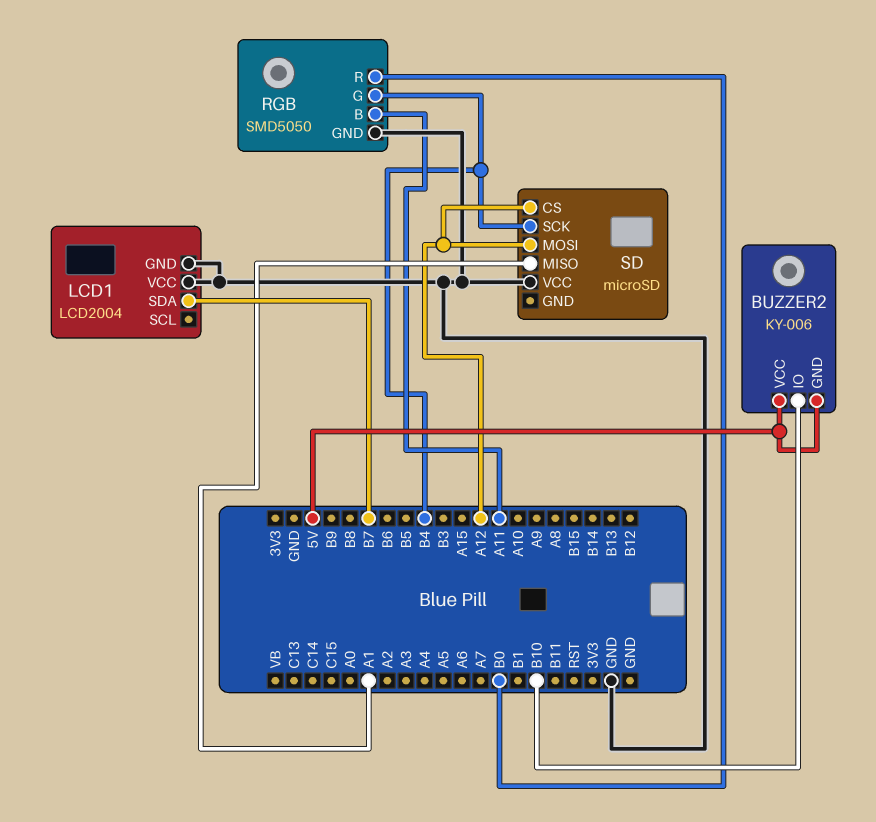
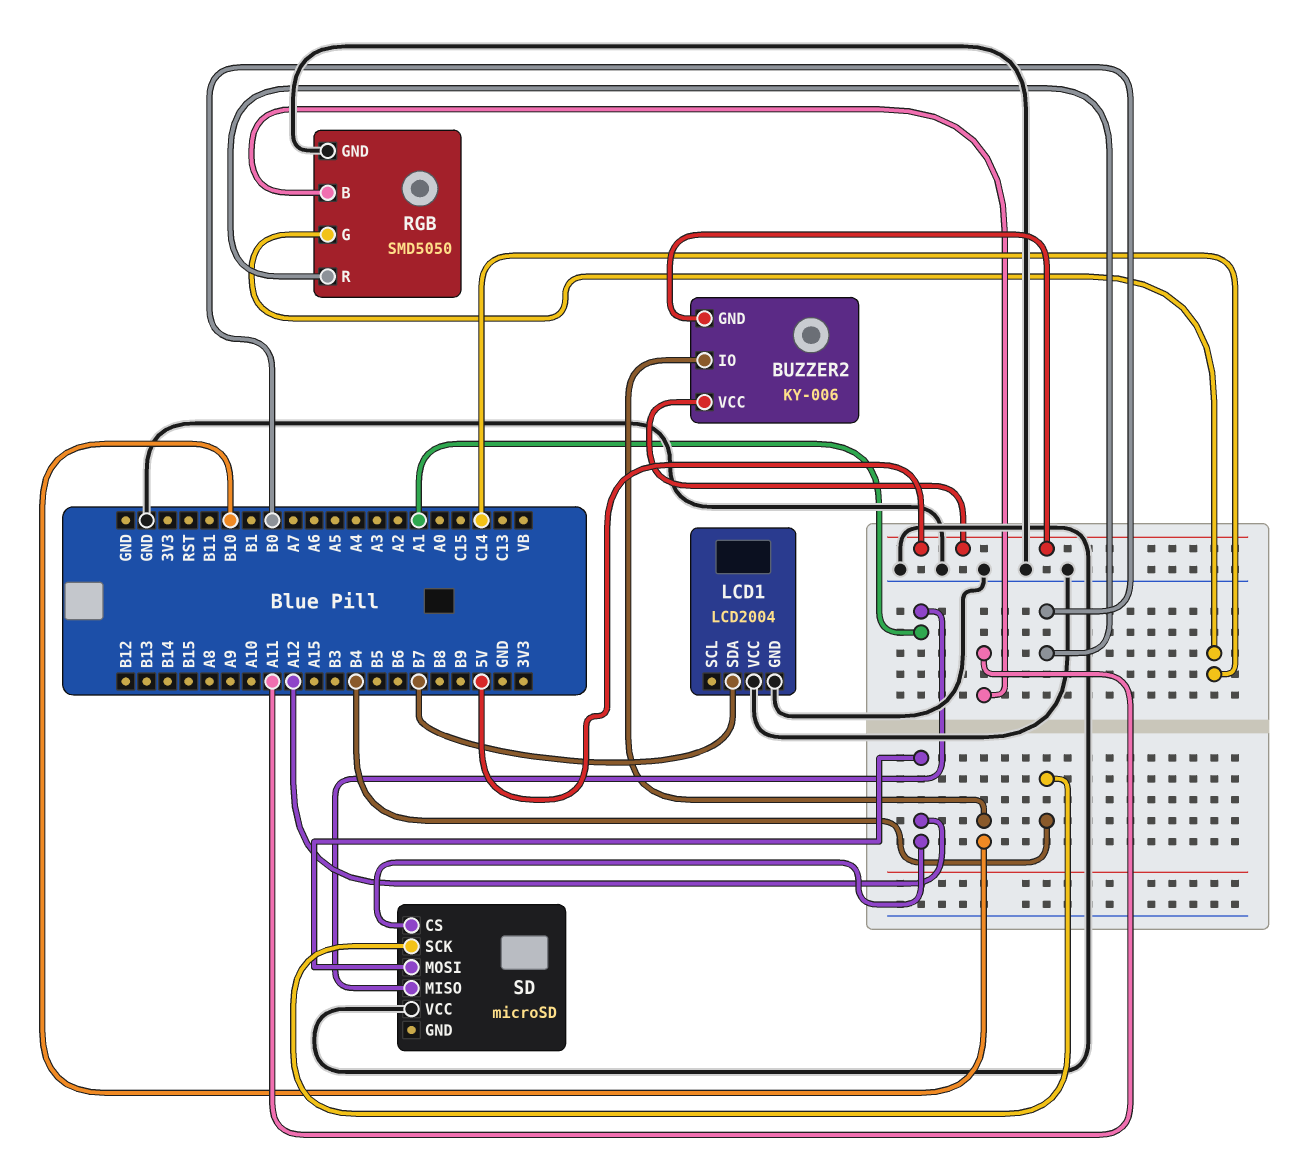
RGB pin G: B4 -> C14

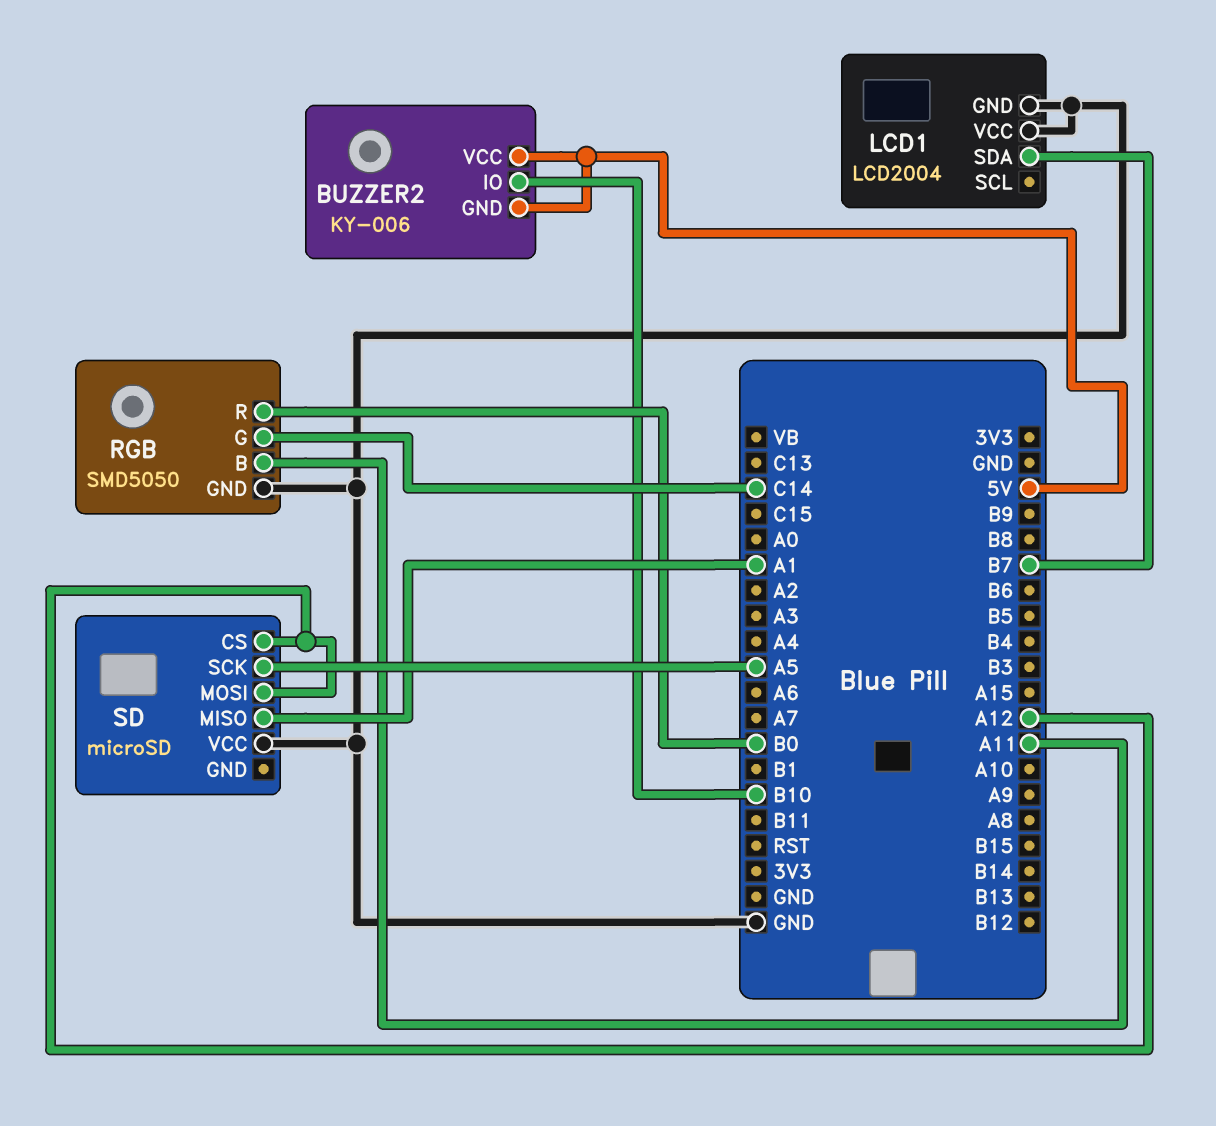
SD pin SCK: B4 -> A5

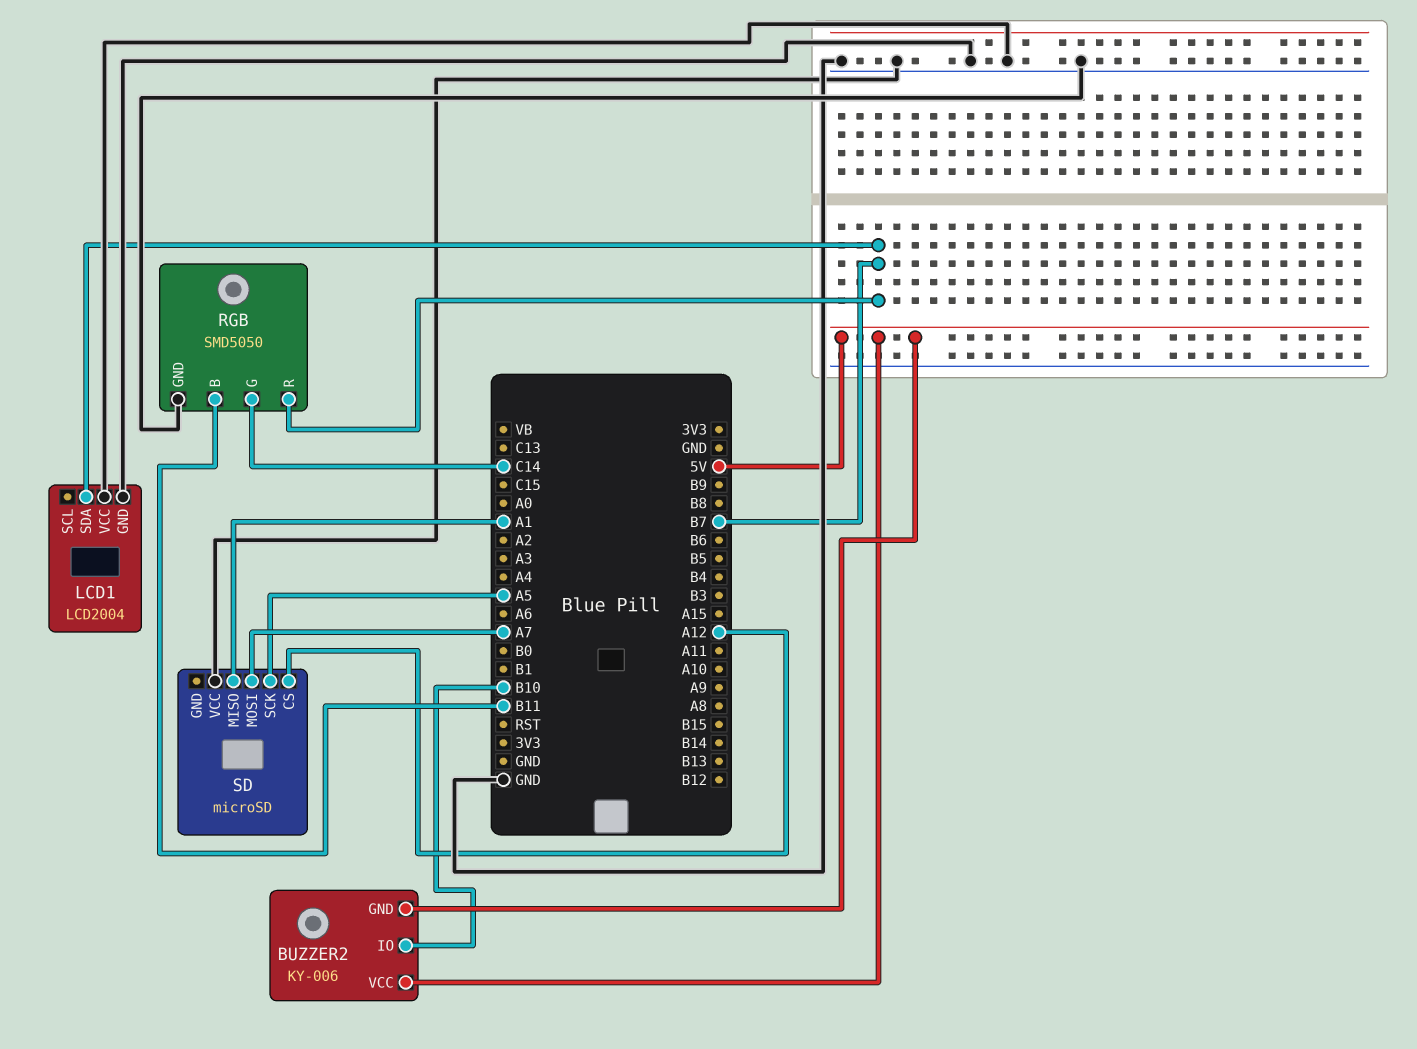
RGB pin B: A11 -> B11
RGB pin R: B0 -> B7
SD pin MOSI: A12 -> A7

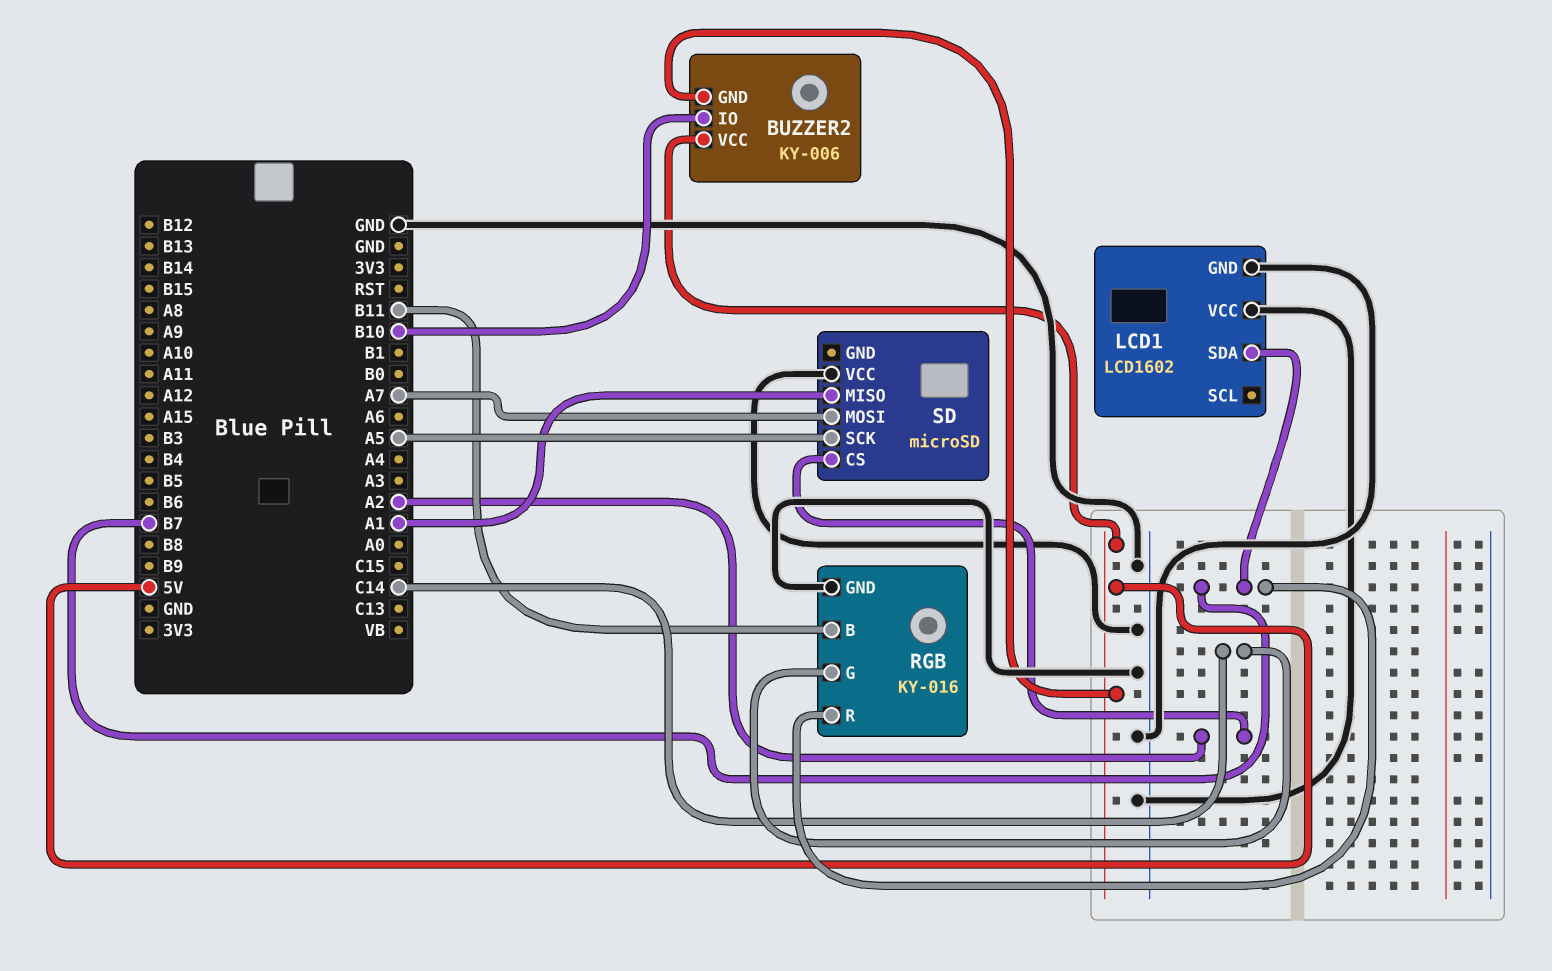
LCD1: LCD2004 -> LCD1602
RGB: SMD5050 -> KY-016
SD pin CS: A12 -> A2

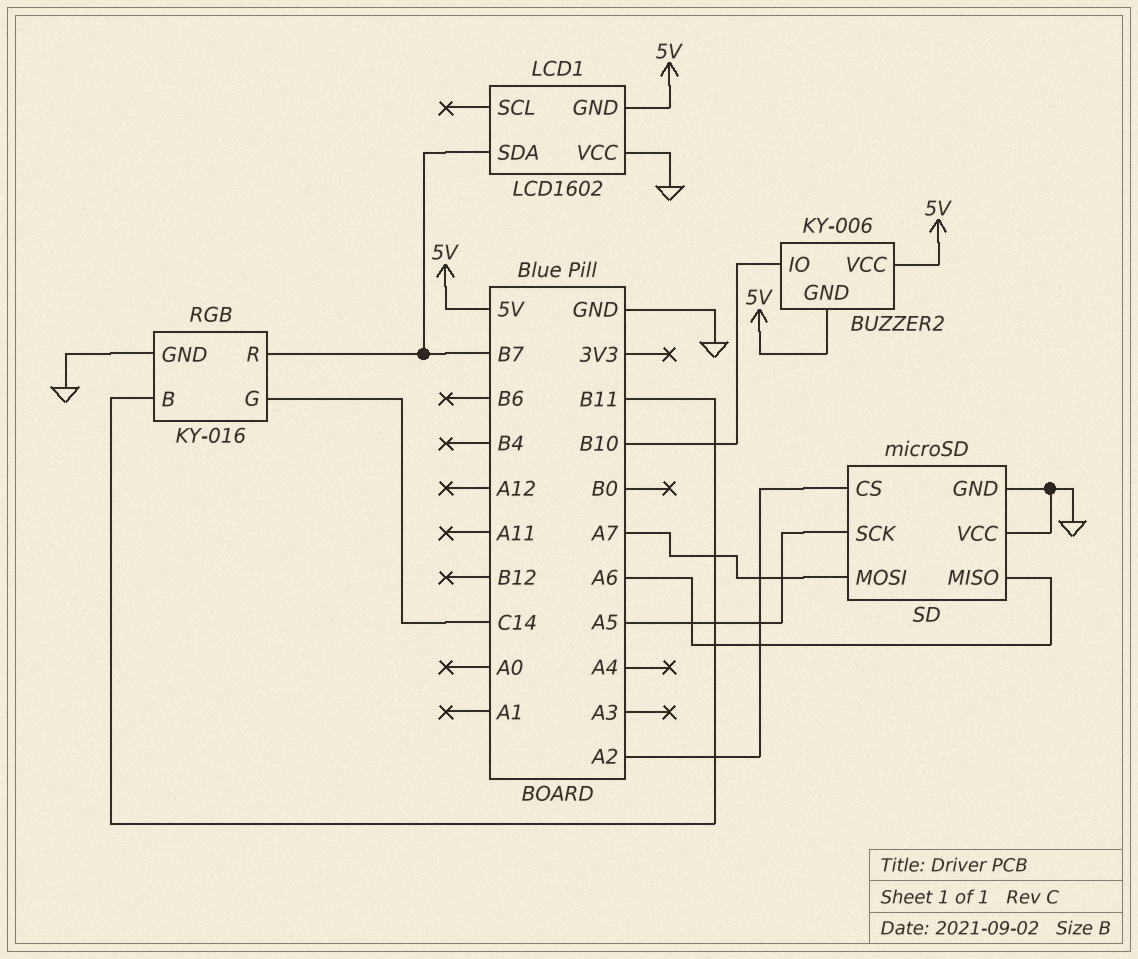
LCD1 pin GND: GND -> 5V
SD pin GND: none -> GND
SD pin MISO: A1 -> A6

